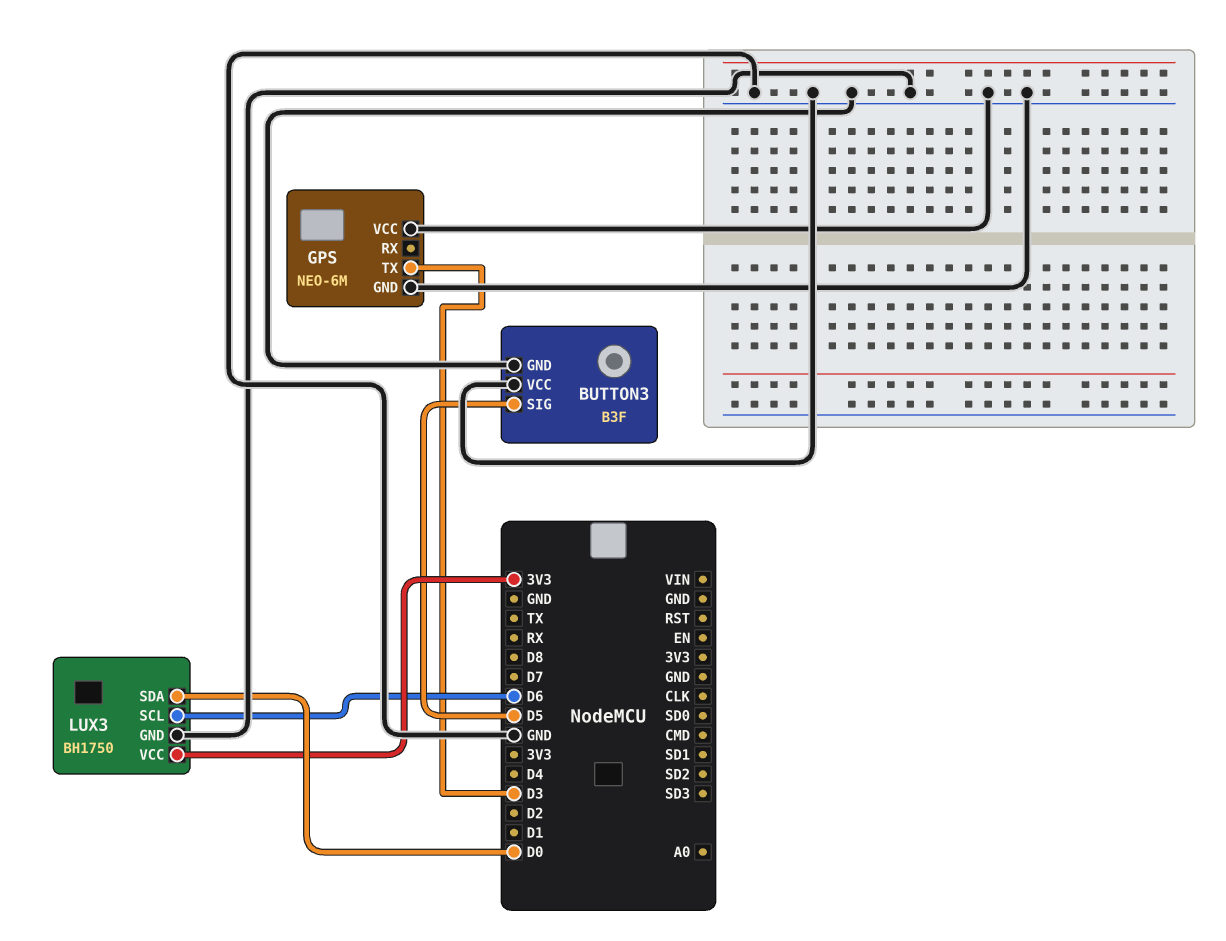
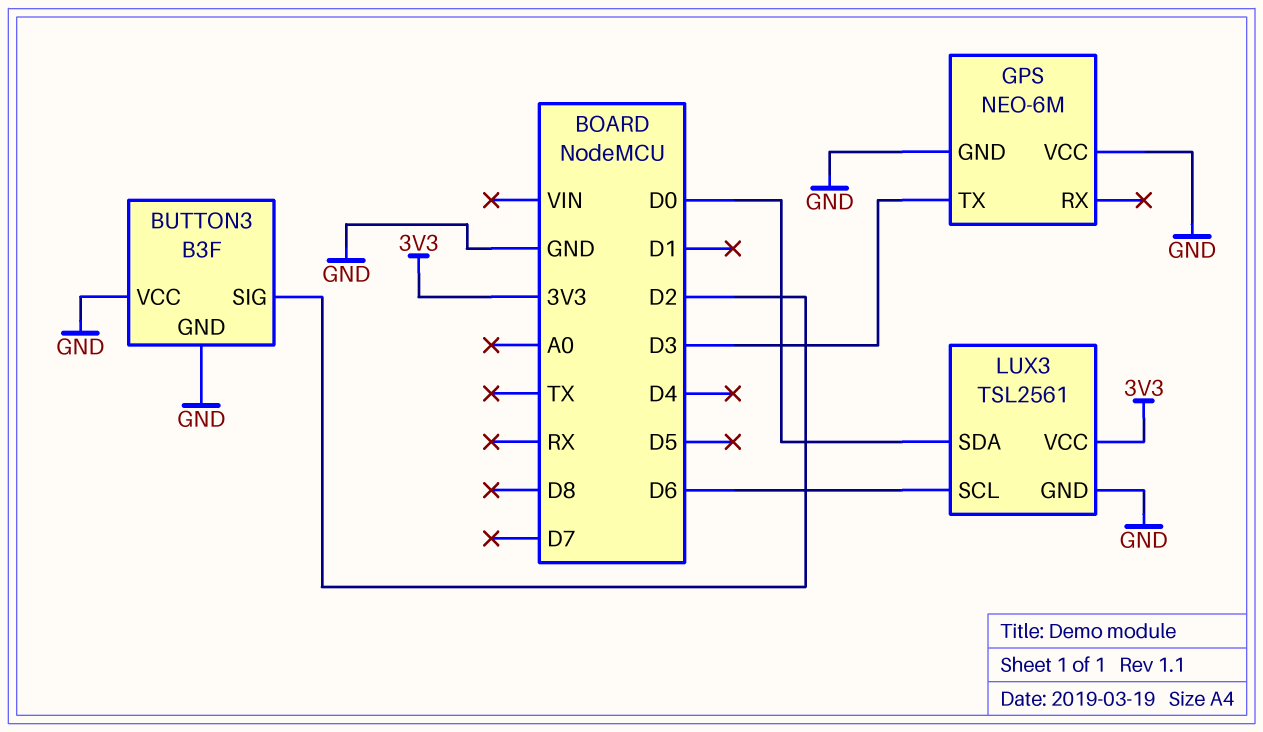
BUTTON3 pin SIG: D5 -> D2
LUX3: BH1750 -> TSL2561

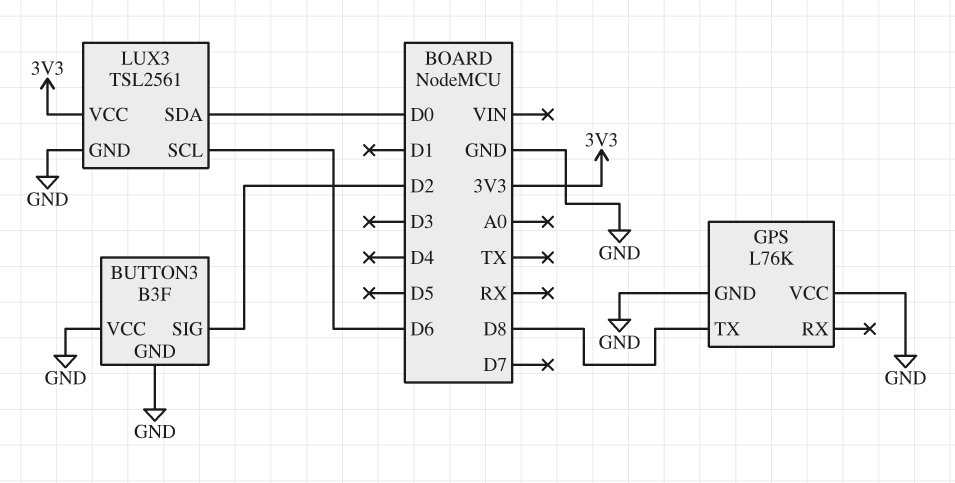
GPS: NEO-6M -> L76K
GPS pin TX: D3 -> D8

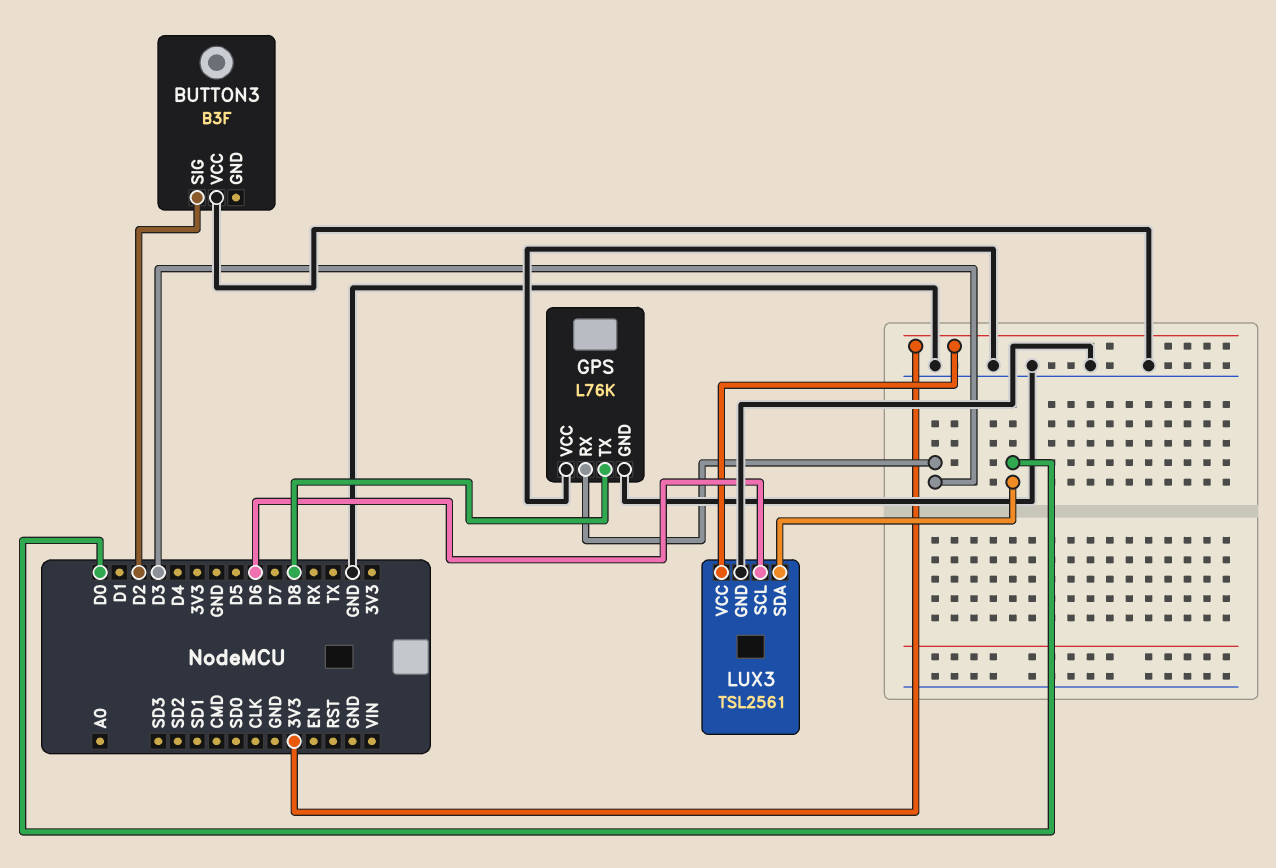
BUTTON3 pin GND: GND -> none
GPS pin RX: none -> D3

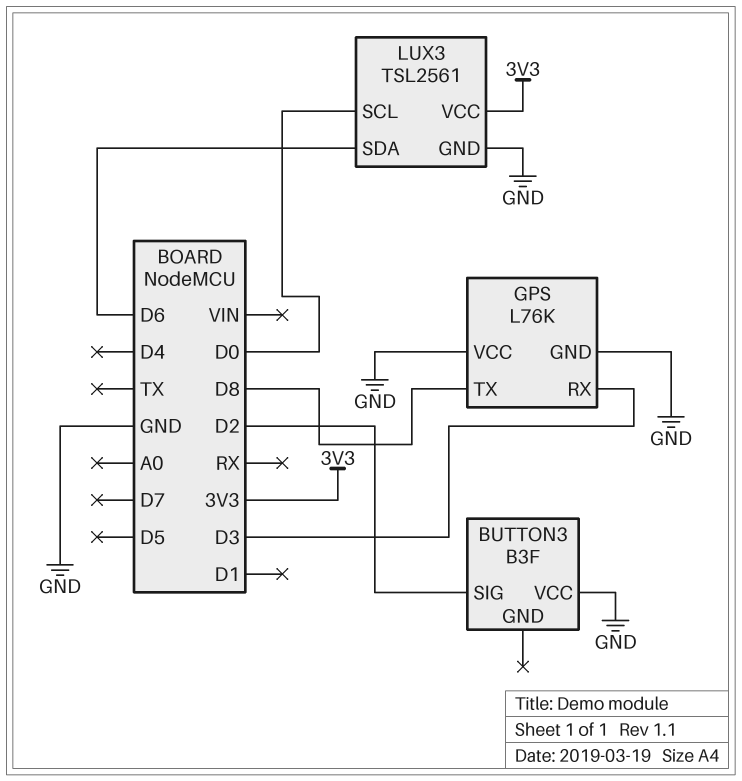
LUX3 pin SCL: D6 -> D0
LUX3 pin SDA: D0 -> D6

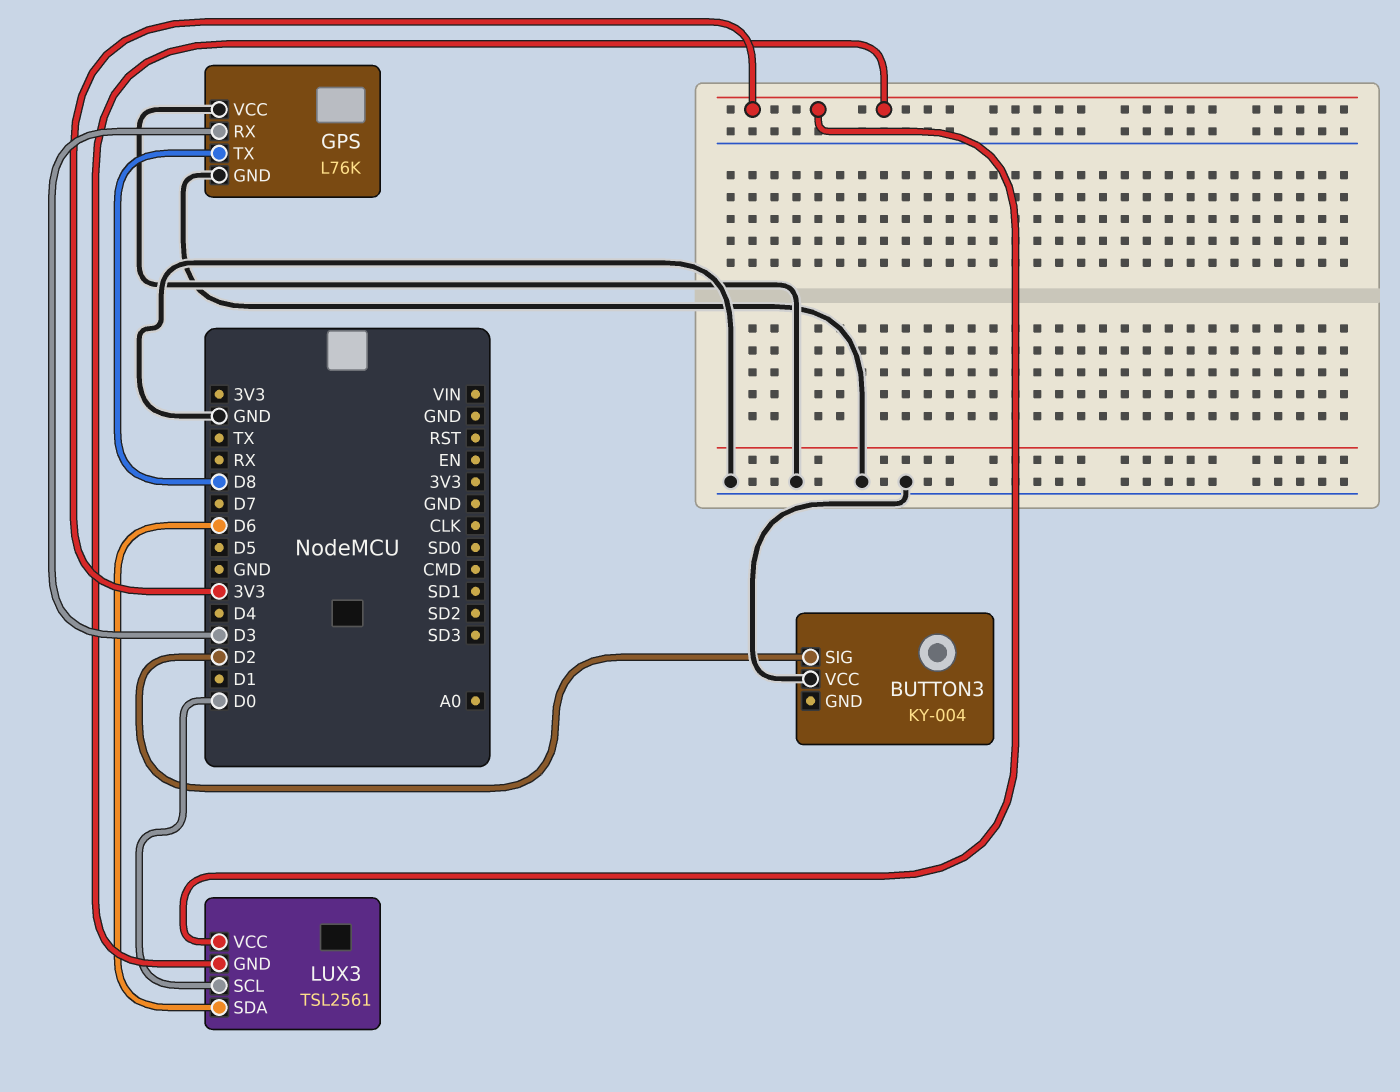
BUTTON3: B3F -> KY-004
LUX3 pin GND: GND -> 3V3

